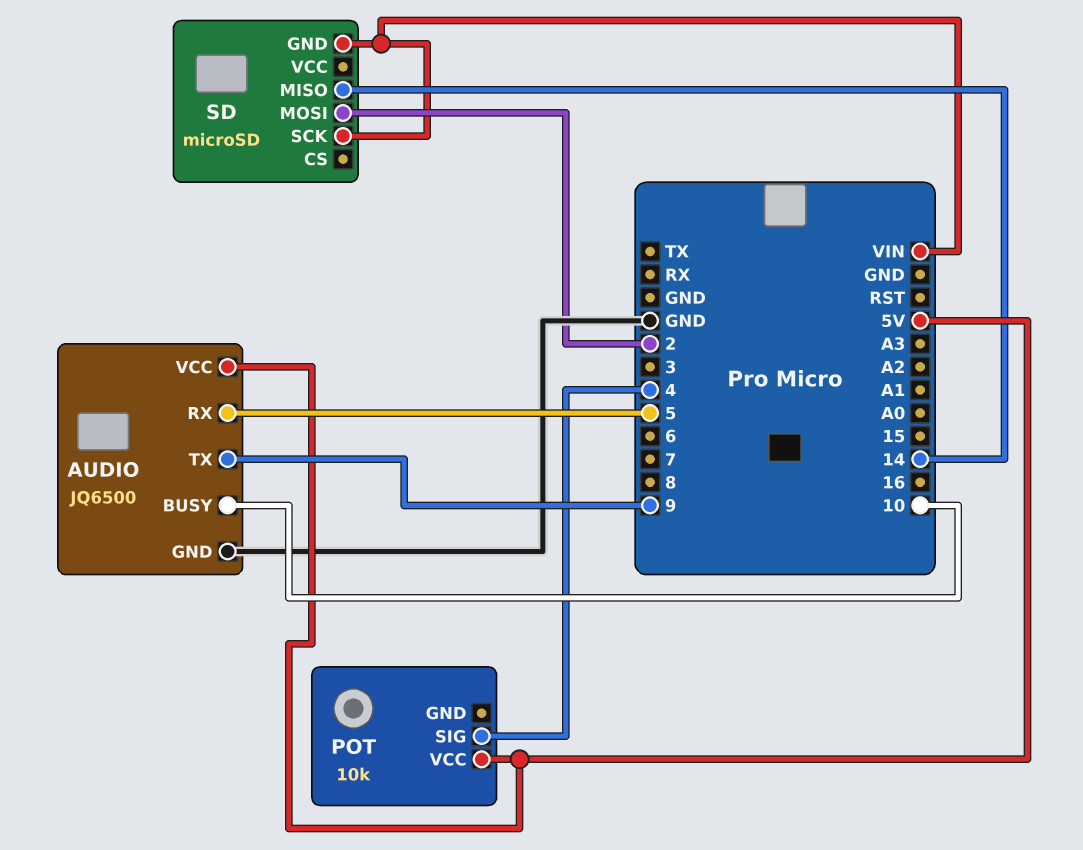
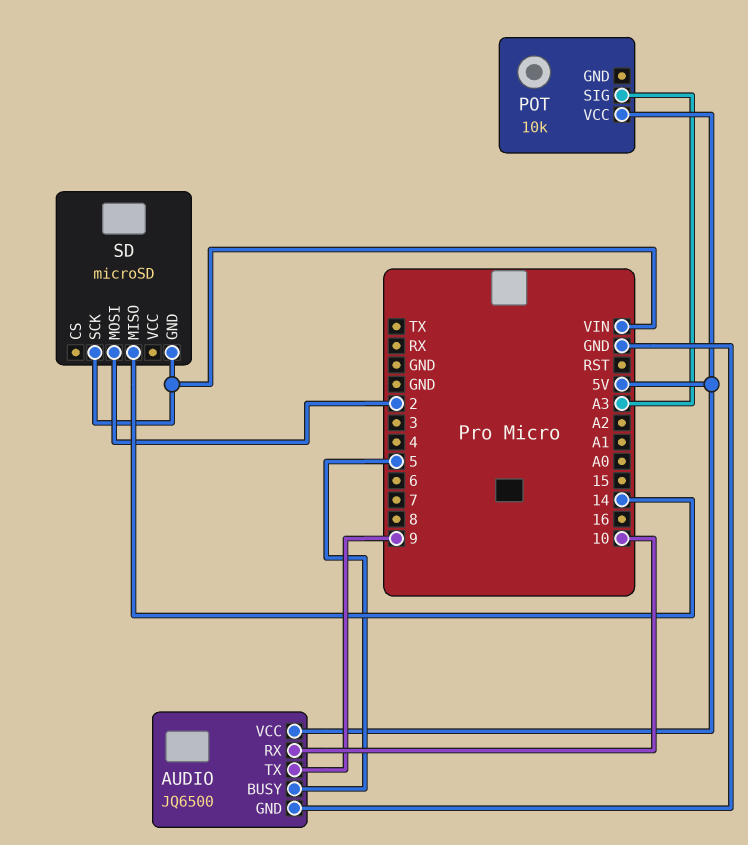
AUDIO pin BUSY: 10 -> 5
AUDIO pin RX: 5 -> 10
POT pin SIG: 4 -> A3

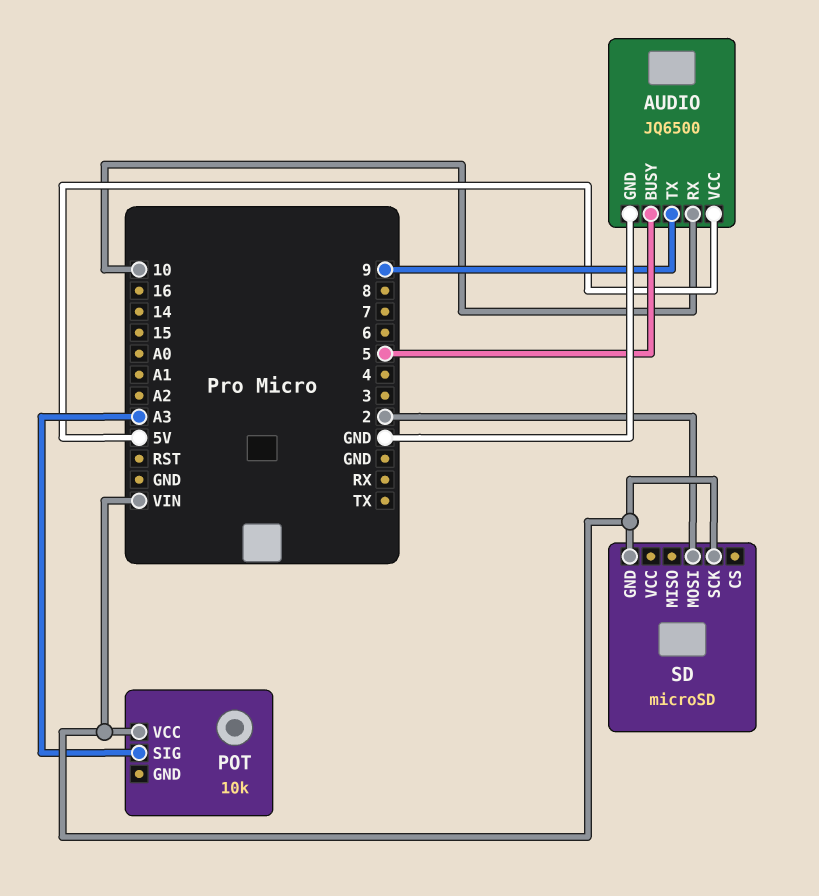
POT pin VCC: 5V -> VIN
SD pin MISO: 14 -> none

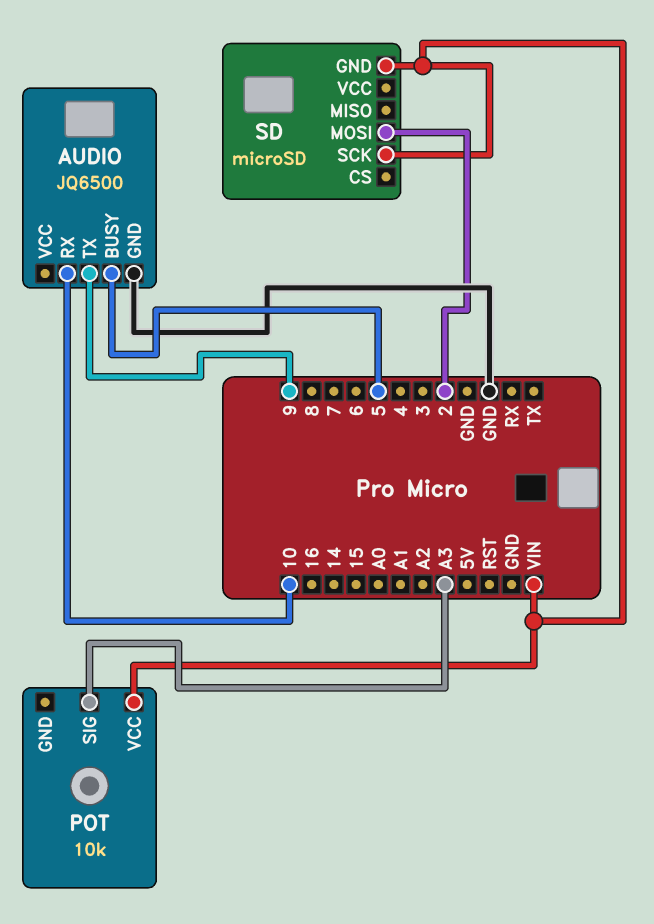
AUDIO pin VCC: 5V -> none

